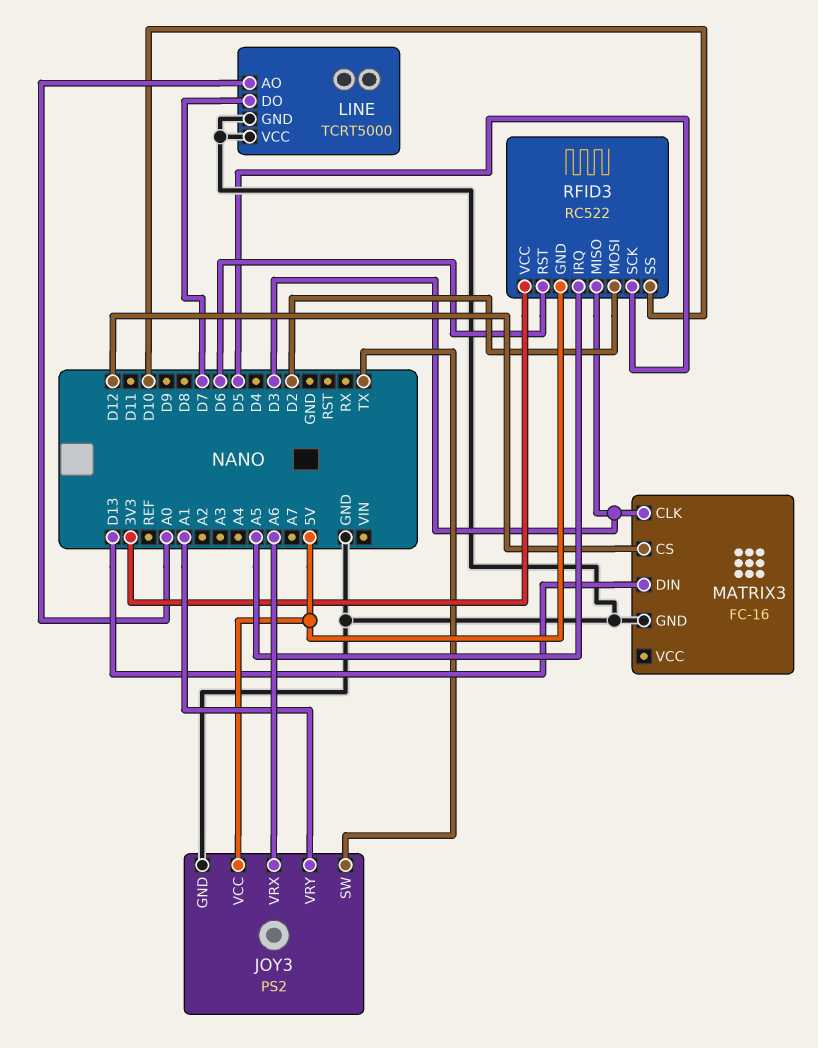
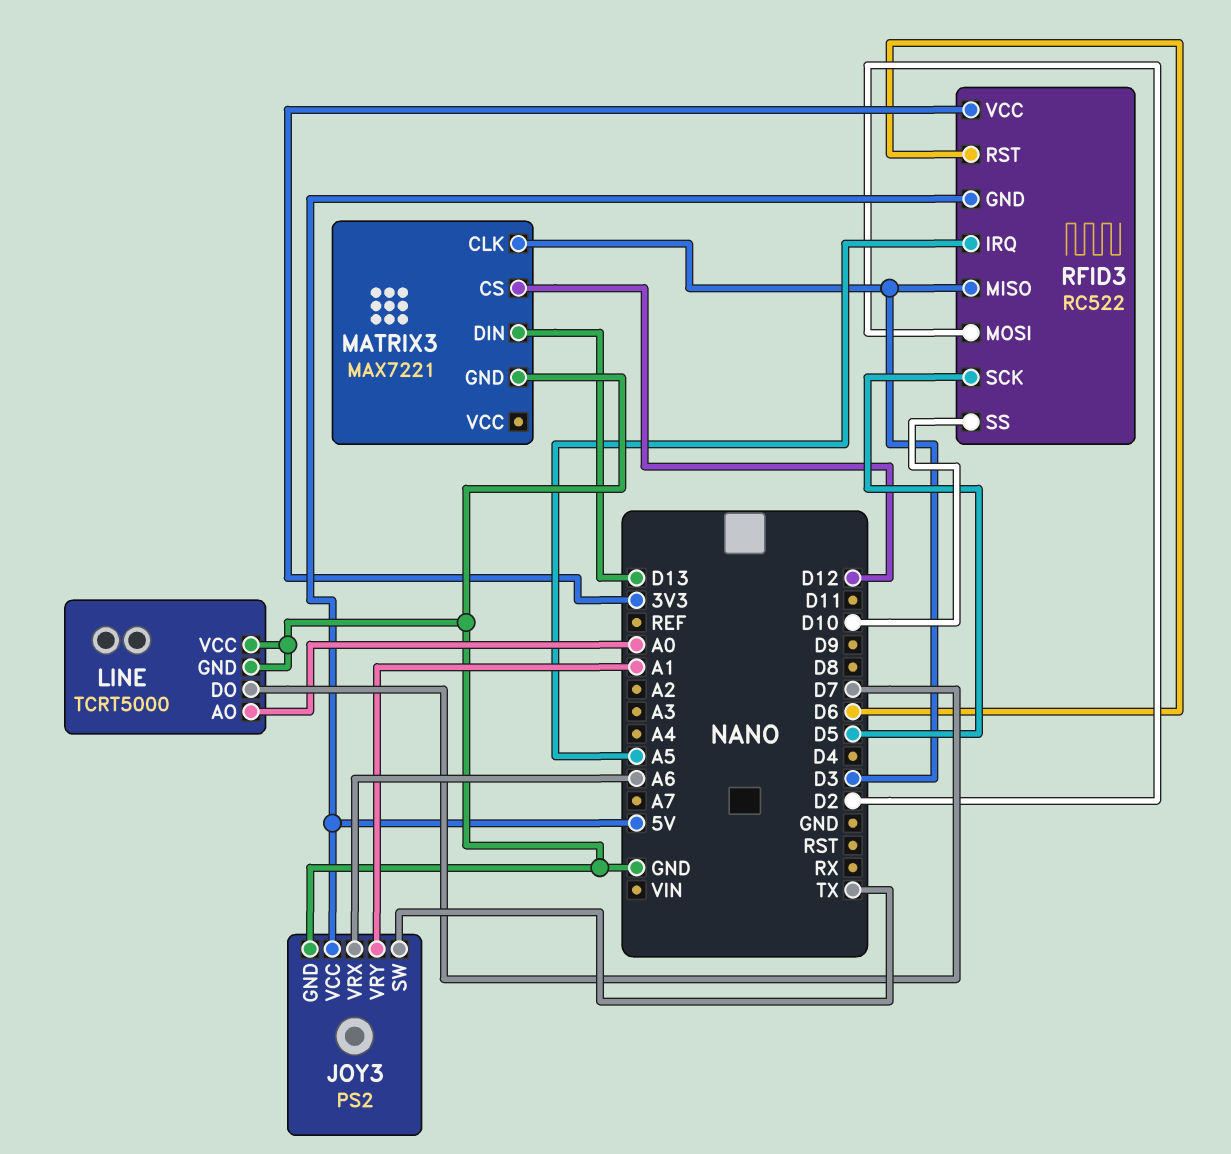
MATRIX3: FC-16 -> MAX7221

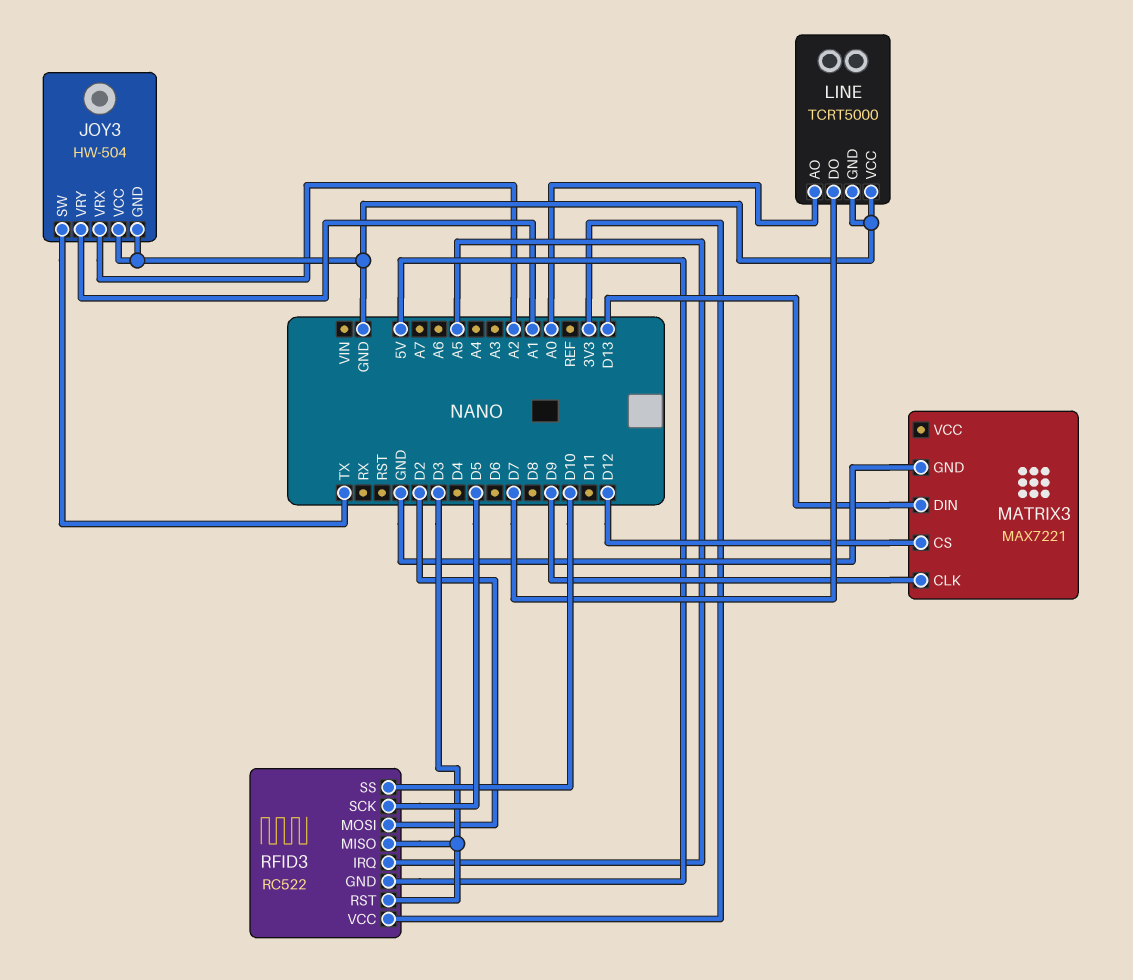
JOY3: PS2 -> HW-504
JOY3 pin VCC: 5V -> GND
JOY3 pin VRX: A6 -> A2
MATRIX3 pin CLK: D3 -> D9
RFID3 pin RST: D6 -> D3

